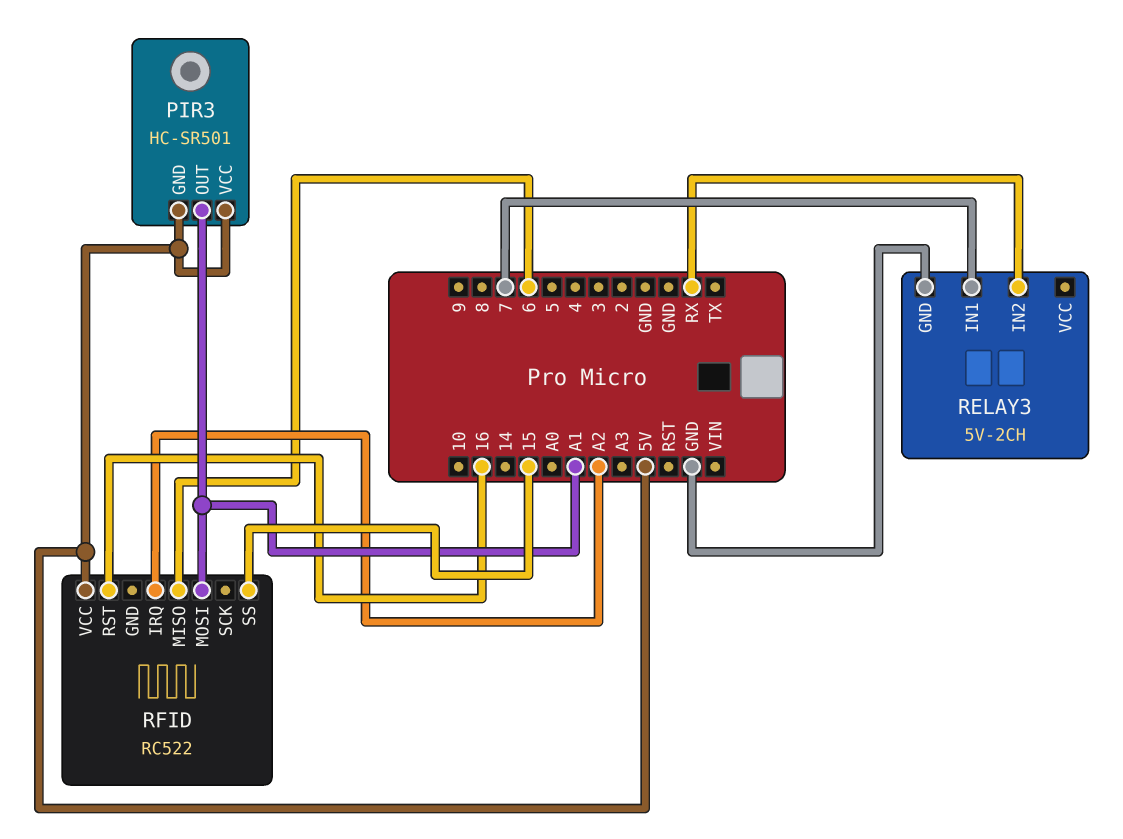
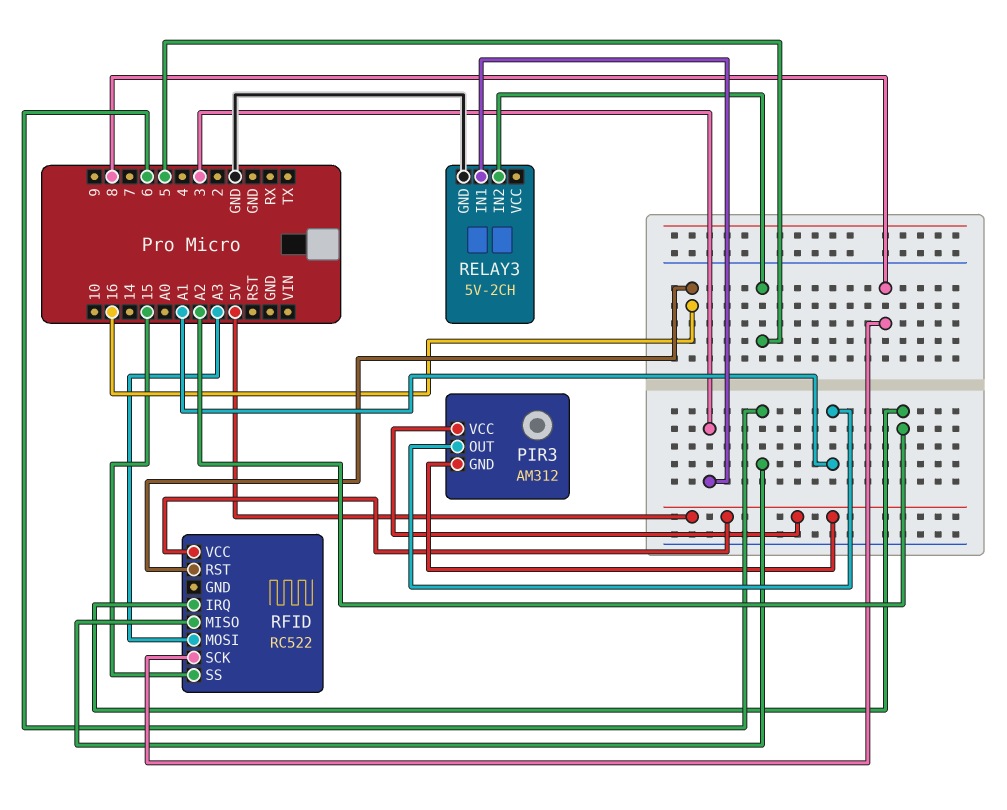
PIR3: HC-SR501 -> AM312
RELAY3 pin IN1: 7 -> 3
RELAY3 pin IN2: RX -> 5
RFID pin MOSI: A1 -> A3
RFID pin SCK: none -> 8

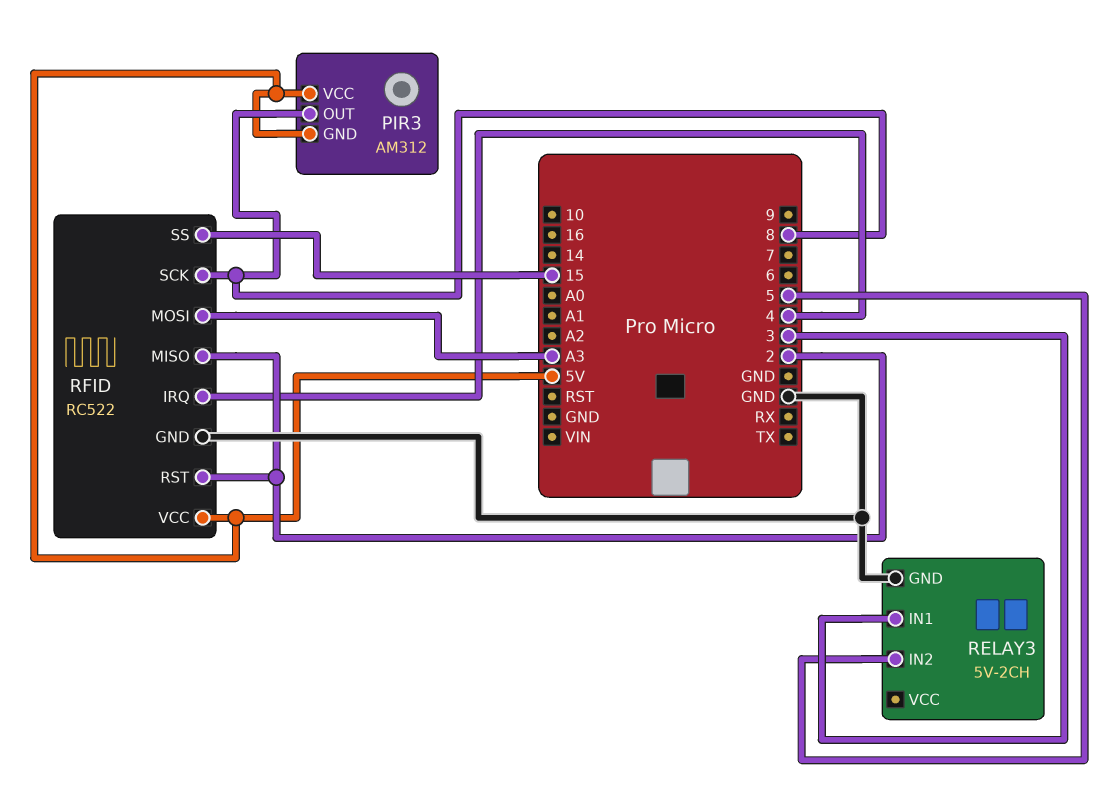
PIR3 pin OUT: A1 -> 8
RFID pin GND: none -> GND
RFID pin IRQ: A2 -> 4
RFID pin MISO: 6 -> 2
RFID pin RST: 16 -> 2

